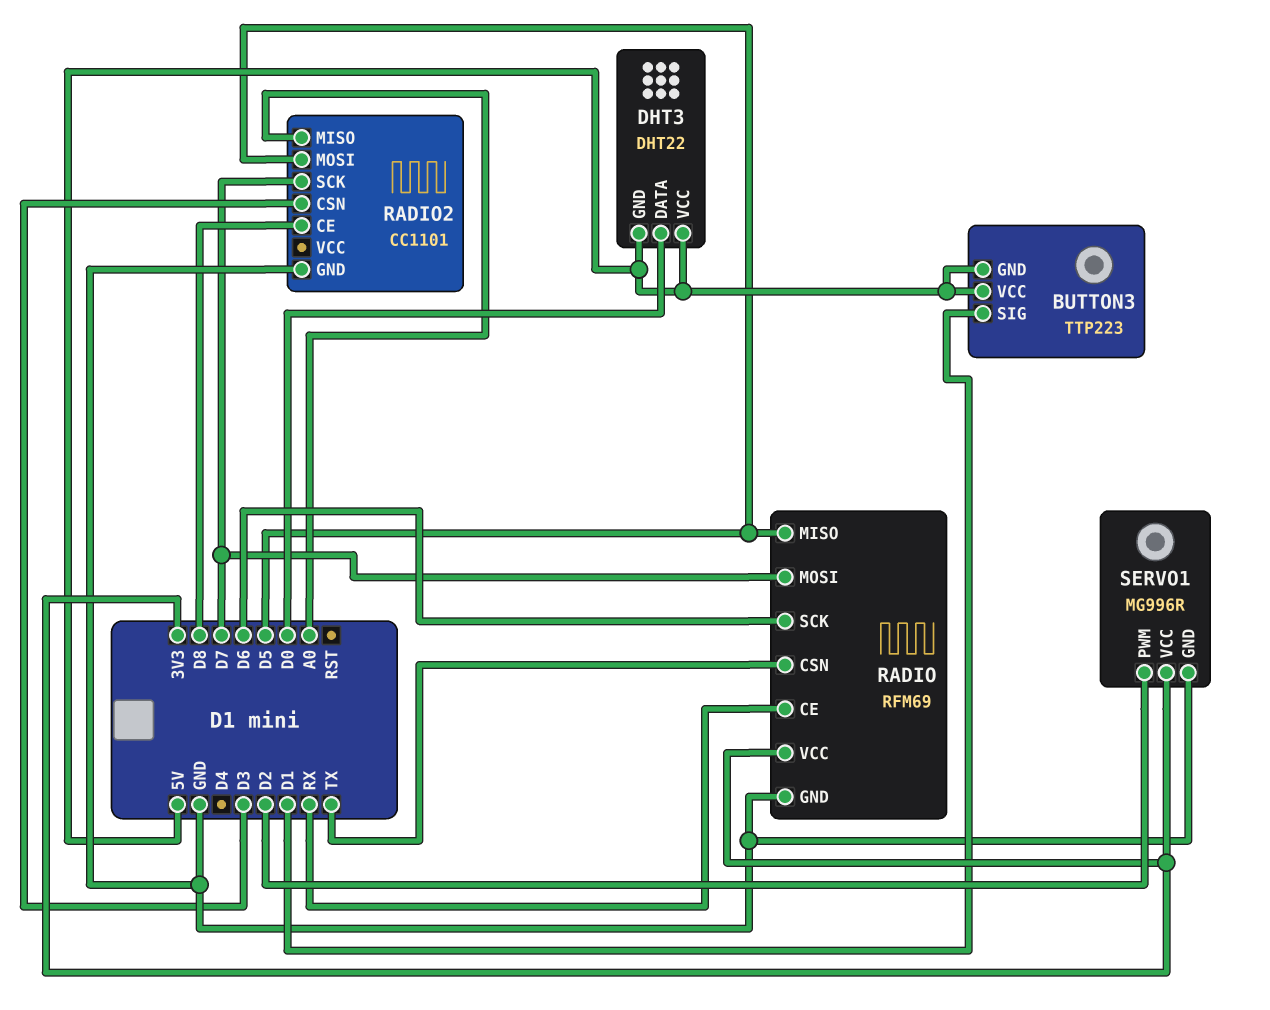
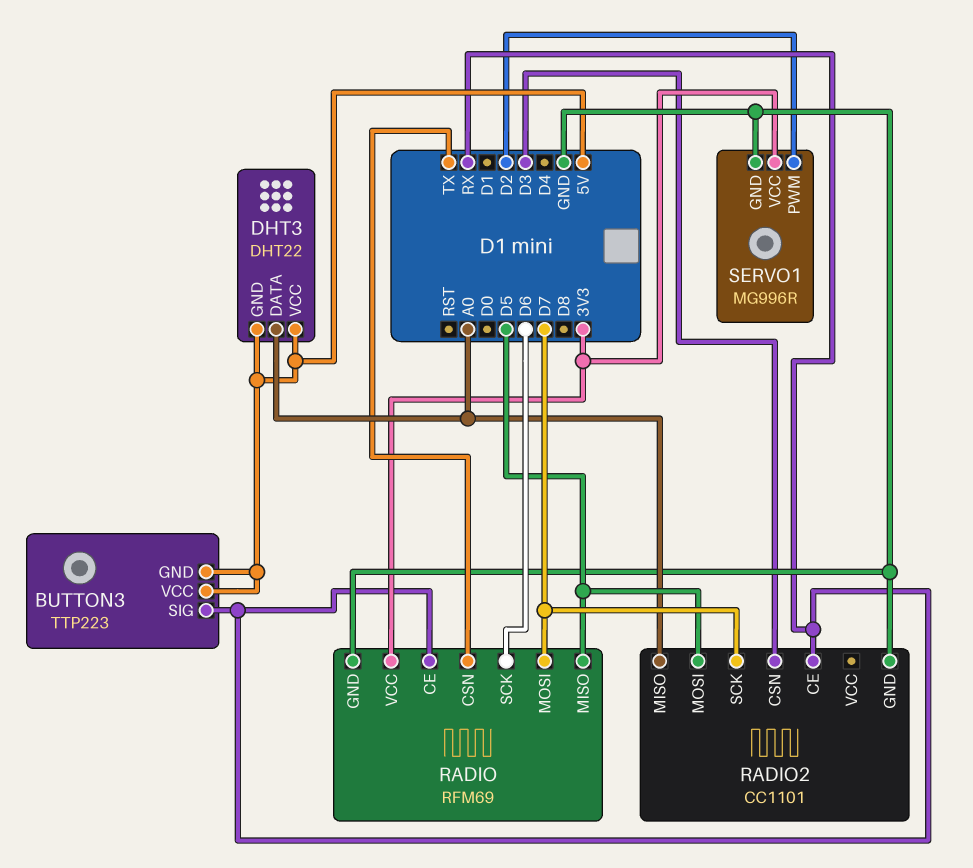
BUTTON3 pin SIG: D1 -> RX
DHT3 pin DATA: D0 -> A0
RADIO2 pin CE: D8 -> RX

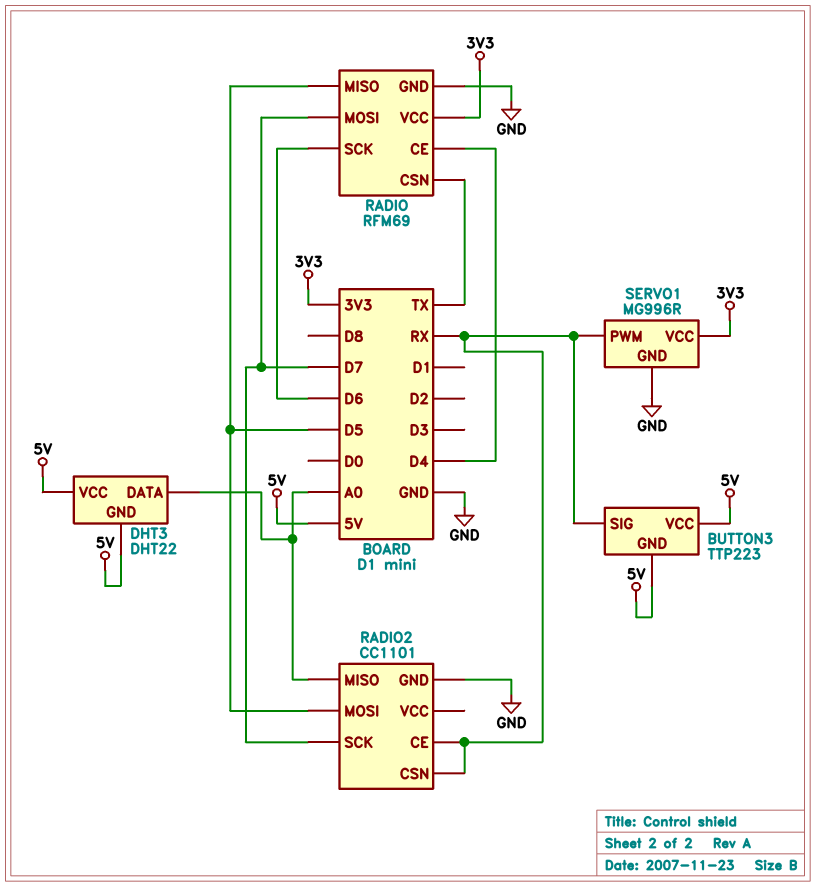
RADIO pin CE: RX -> D4
RADIO2 pin CSN: D3 -> RX
SERVO1 pin PWM: D2 -> RX

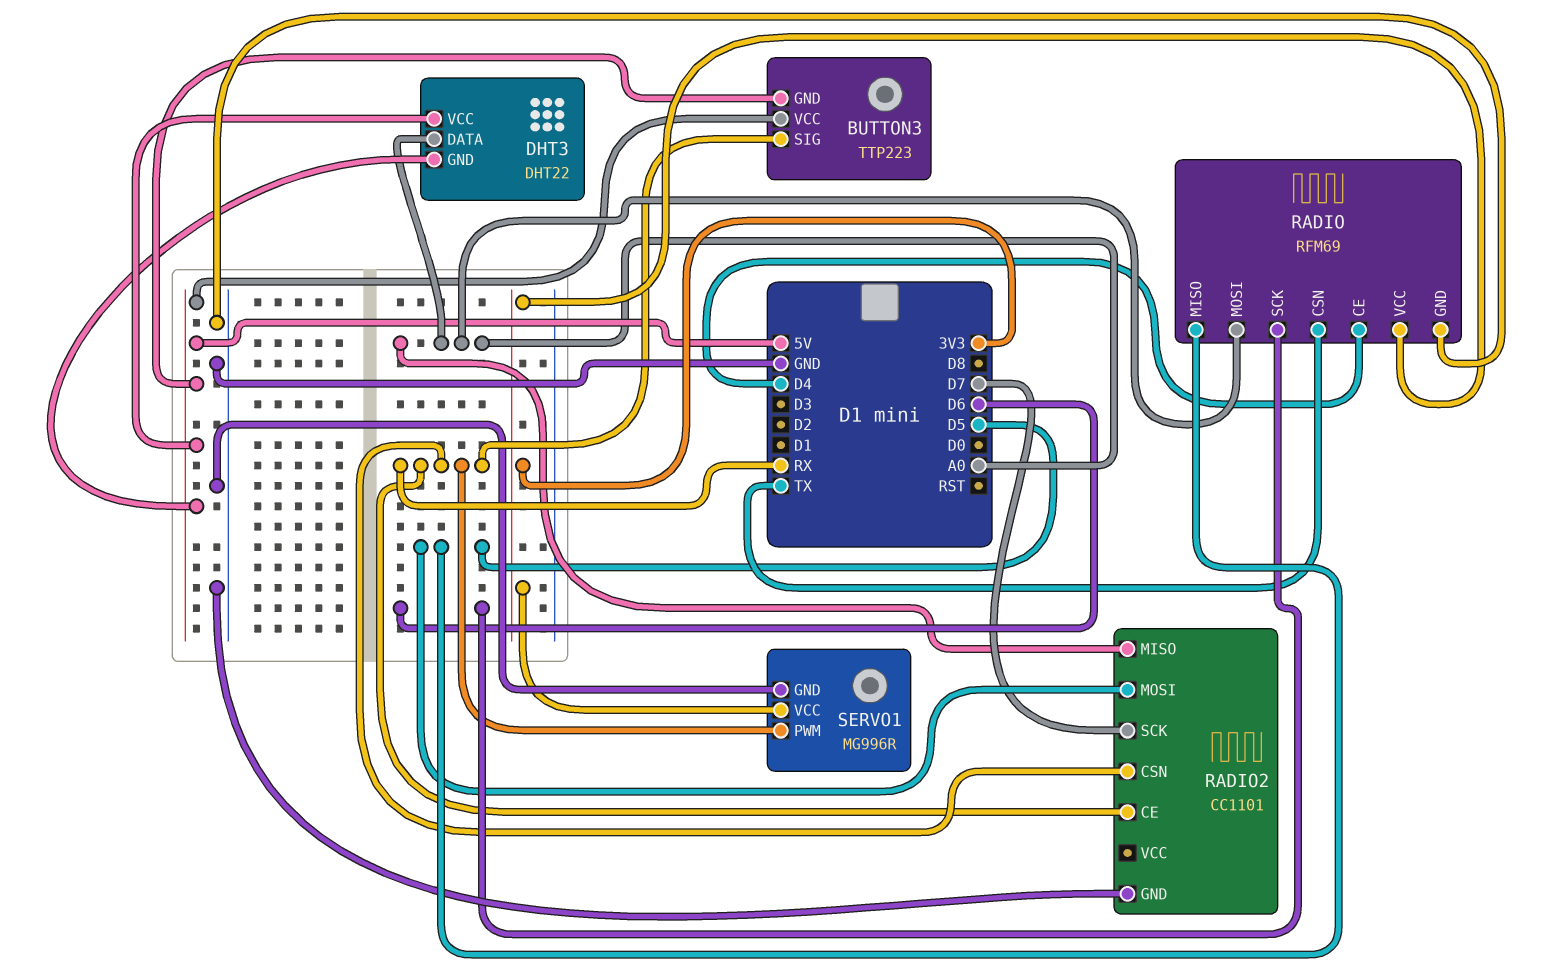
RADIO pin MOSI: D7 -> A0

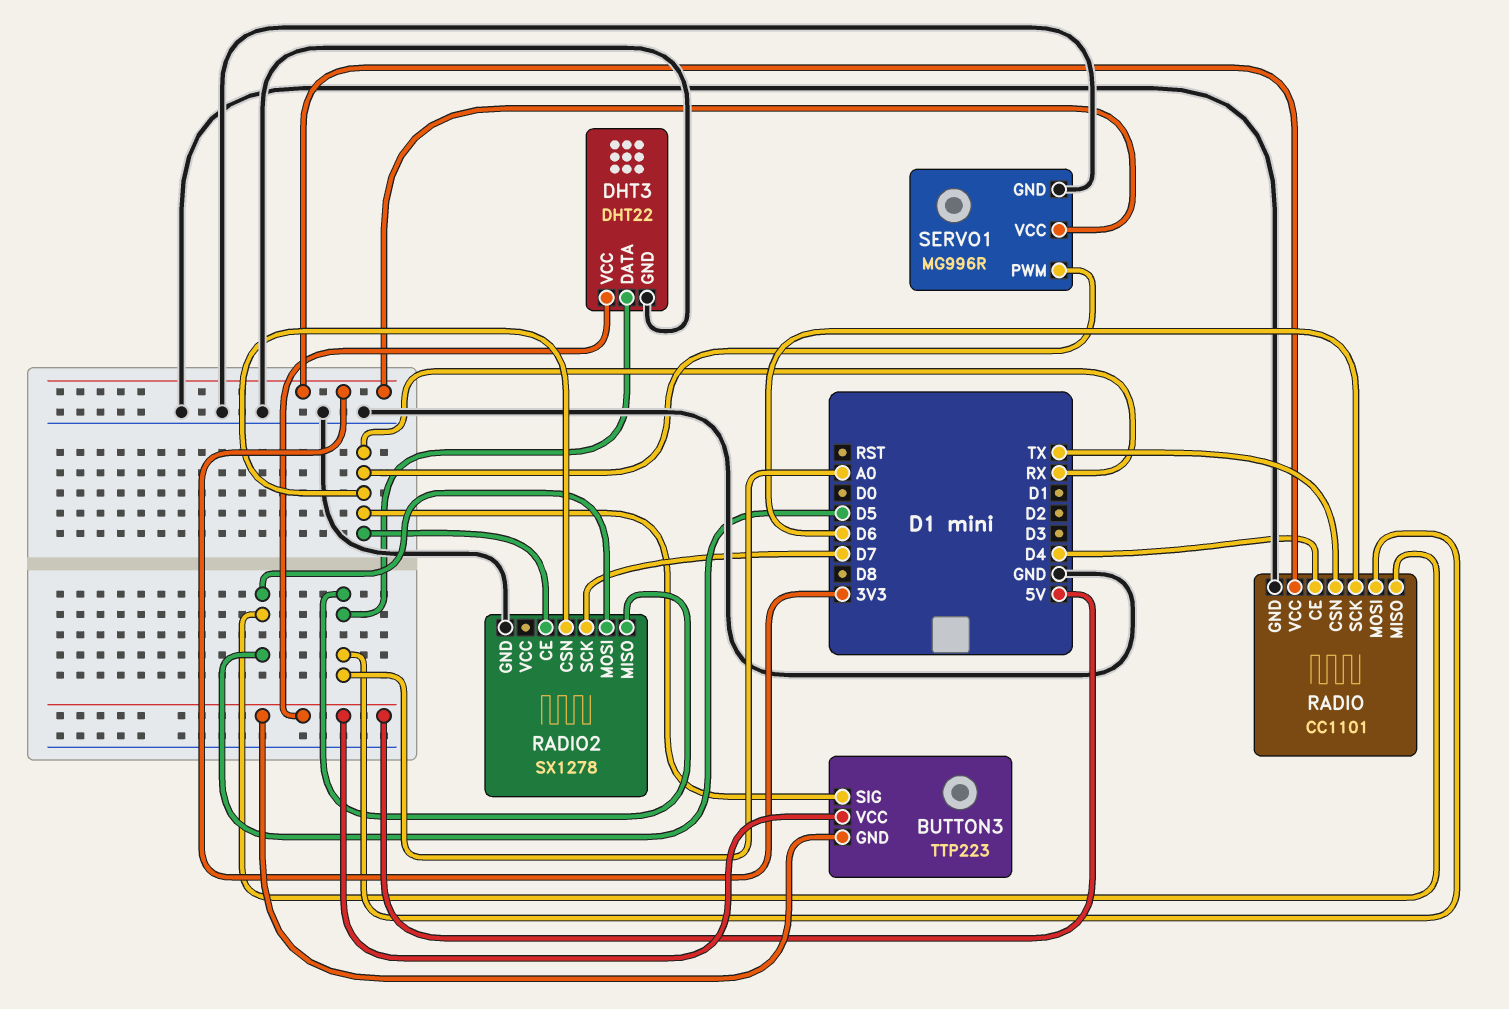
DHT3 pin GND: 5V -> GND
RADIO: RFM69 -> CC1101
RADIO2: CC1101 -> SX1278

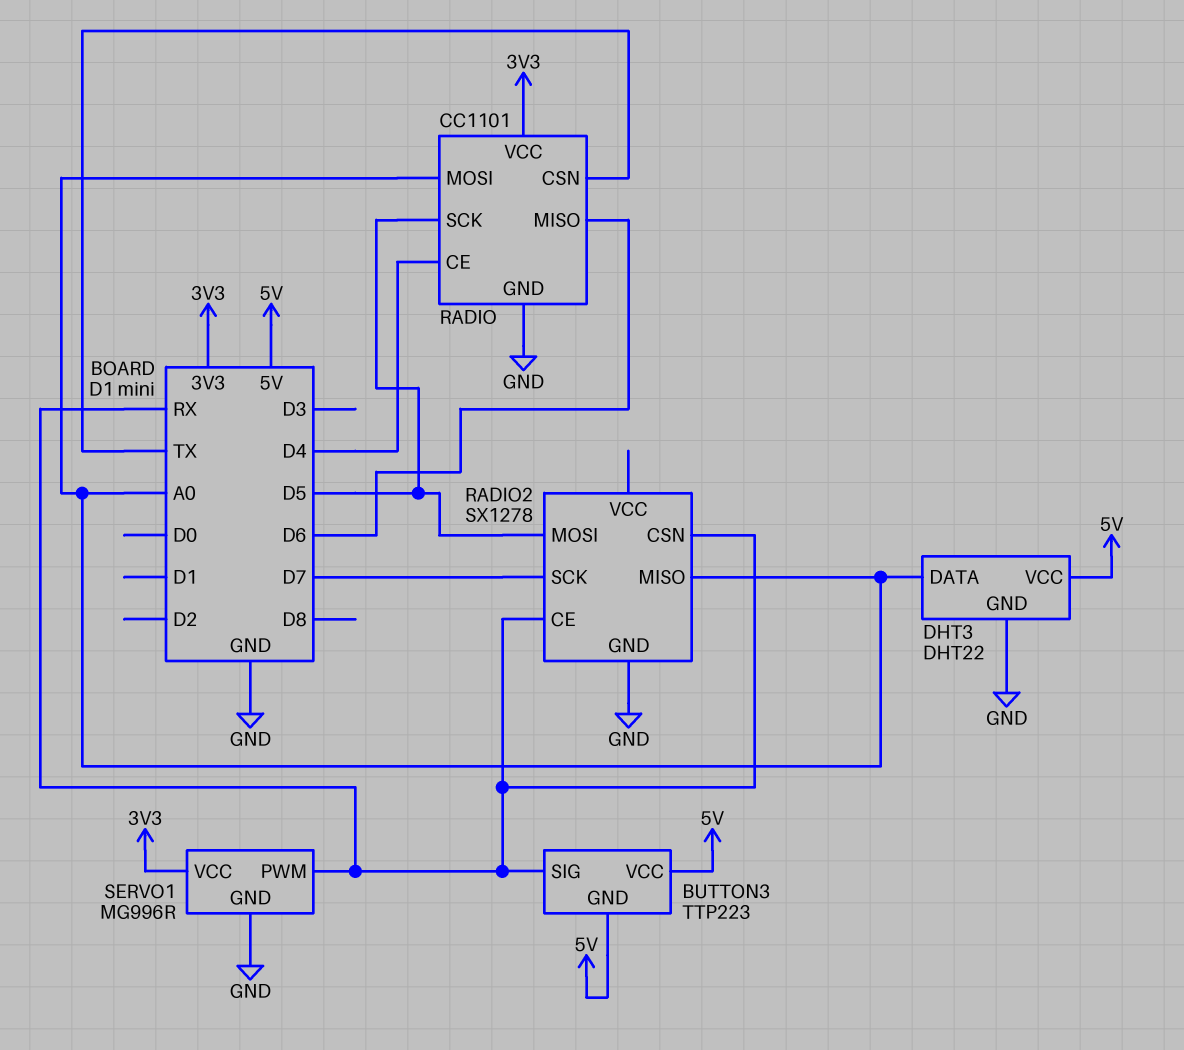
RADIO pin MISO: D5 -> D6
RADIO pin SCK: D6 -> D5

